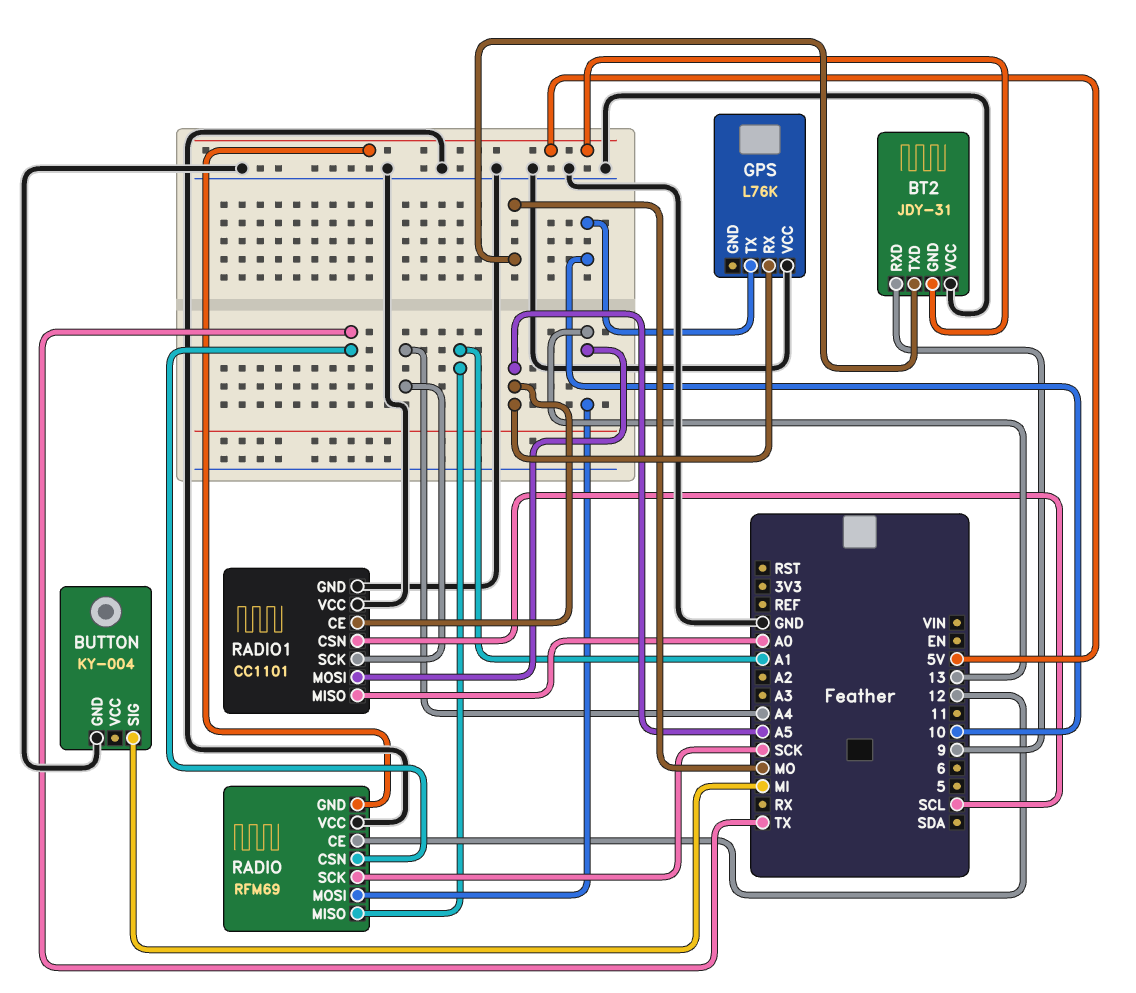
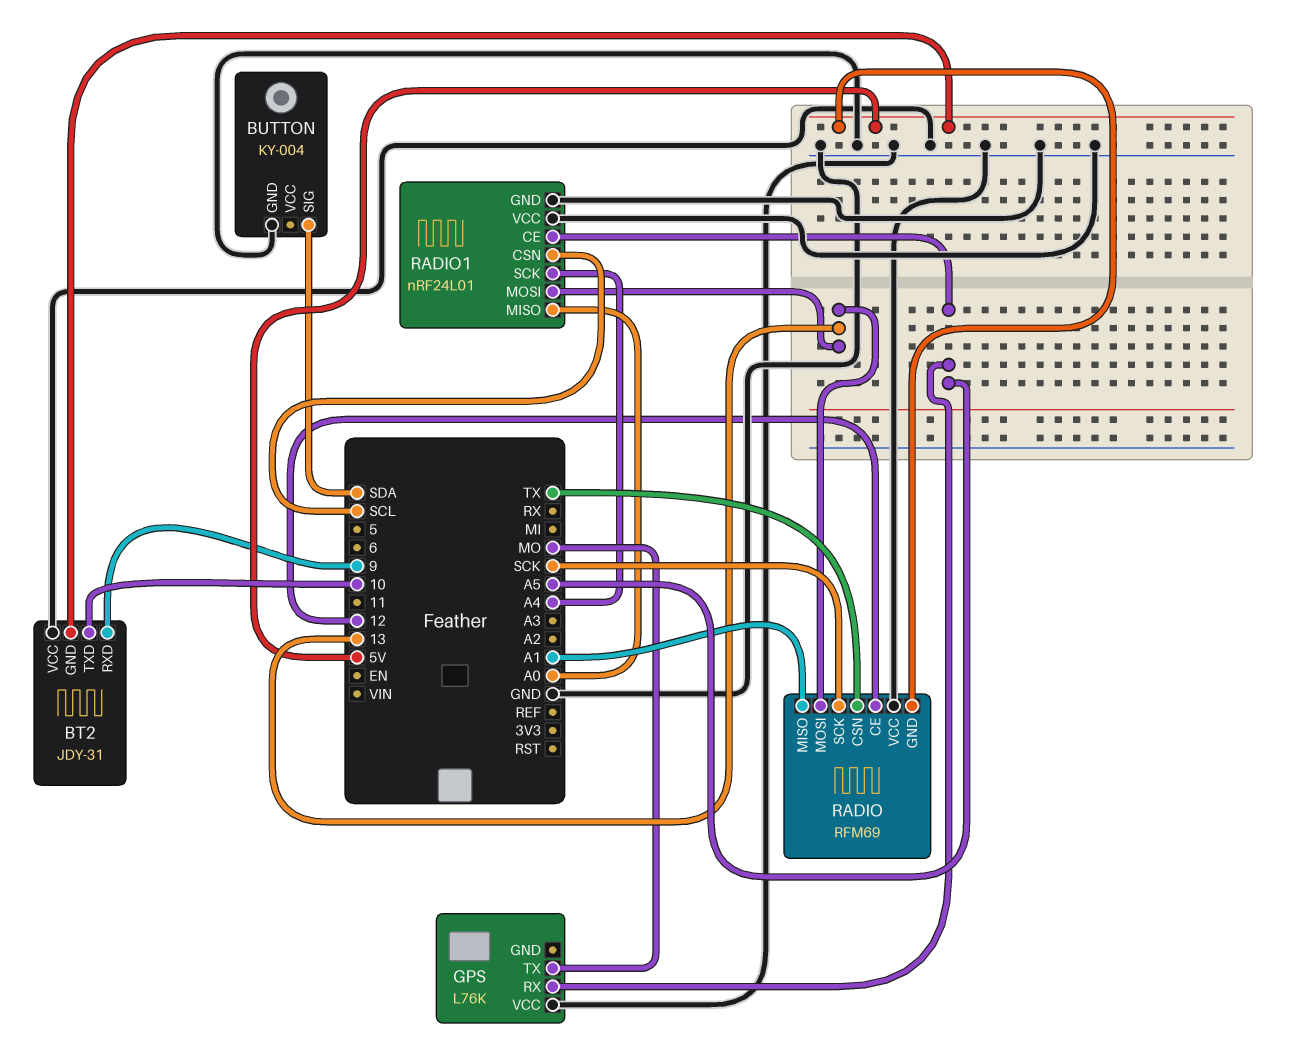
BT2 pin TXD: MO -> 10
BUTTON pin SIG: MI -> SDA
GPS pin TX: 10 -> MO
RADIO1: CC1101 -> nRF24L01

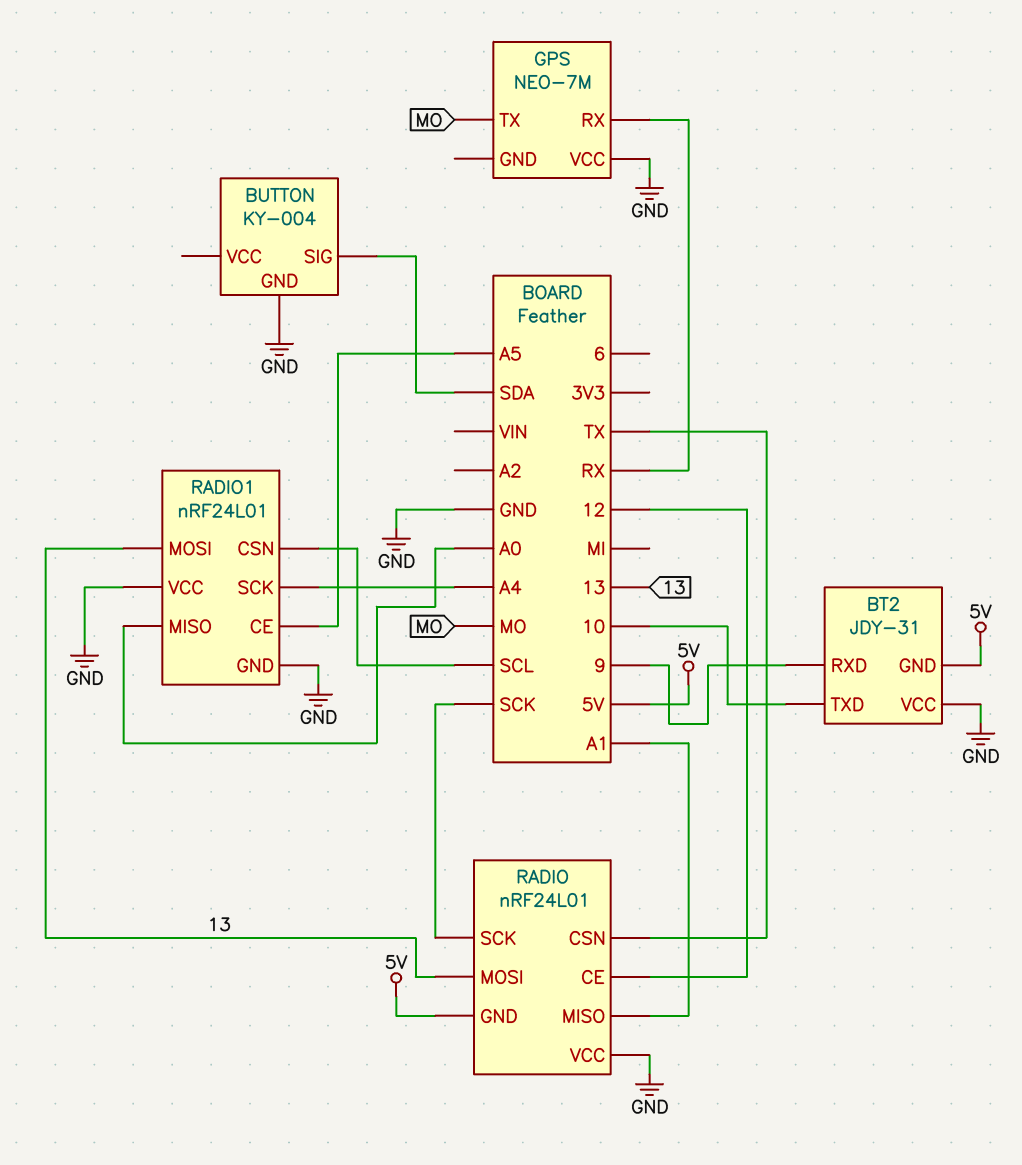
GPS: L76K -> NEO-7M
GPS pin RX: A5 -> RX
RADIO: RFM69 -> nRF24L01

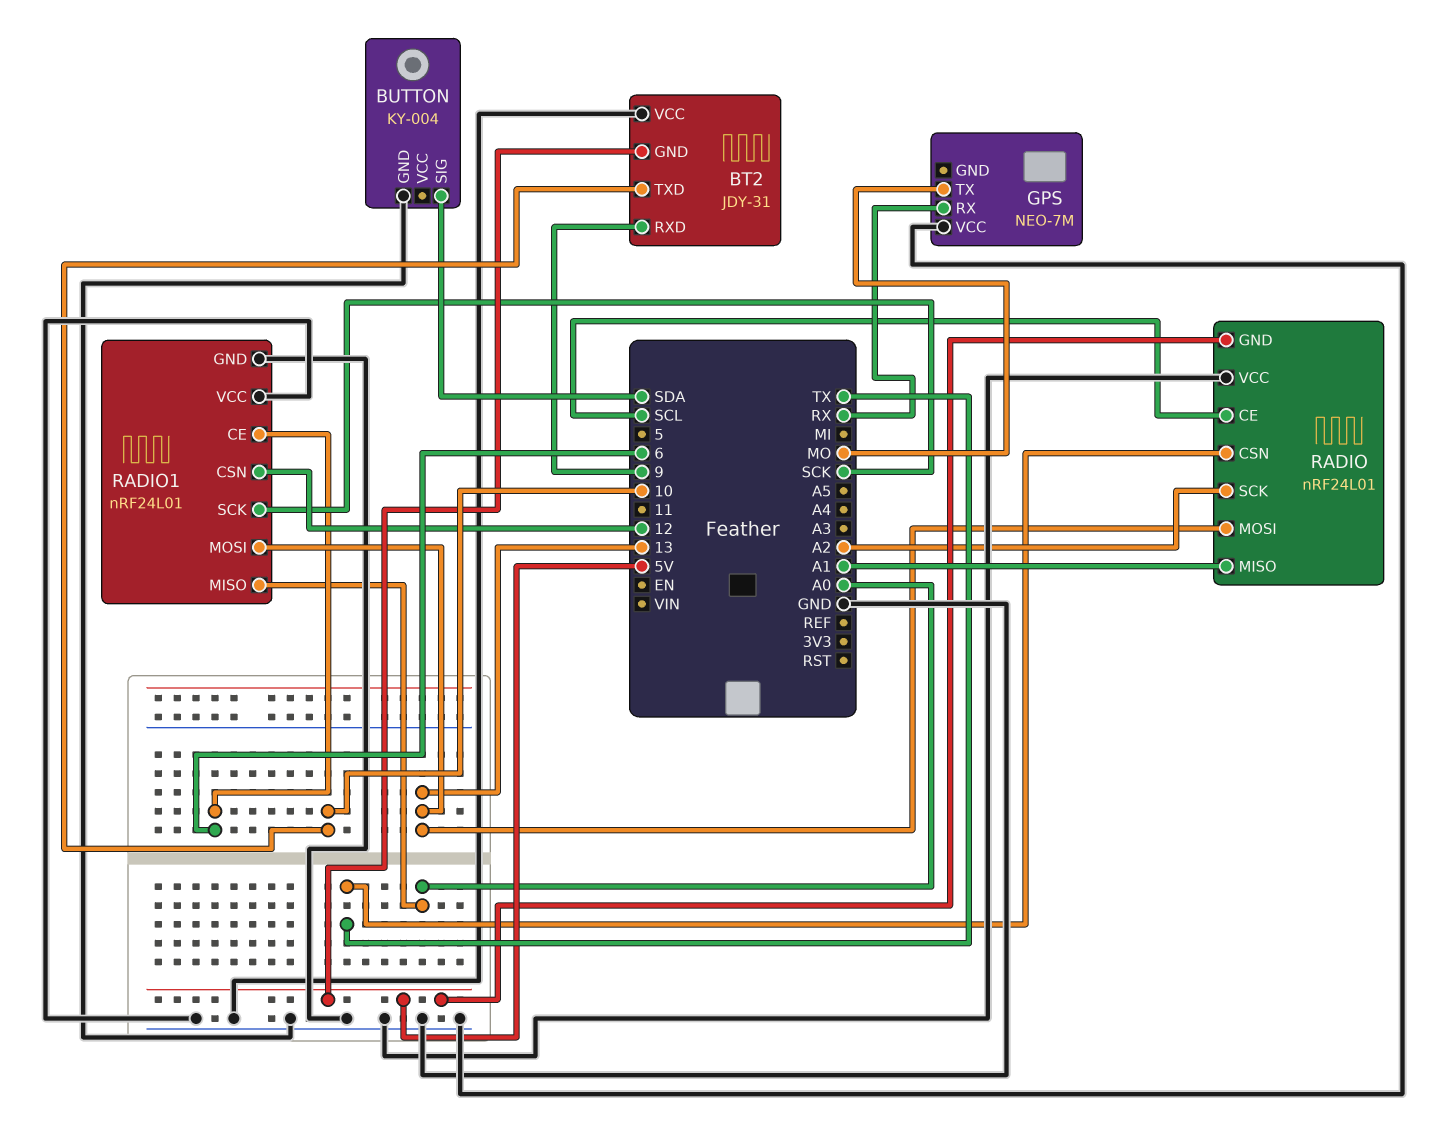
RADIO pin CE: 12 -> SCL
RADIO pin SCK: SCK -> A2
RADIO1 pin CE: A5 -> 6
RADIO1 pin CSN: SCL -> 12
RADIO1 pin SCK: A4 -> SCK

